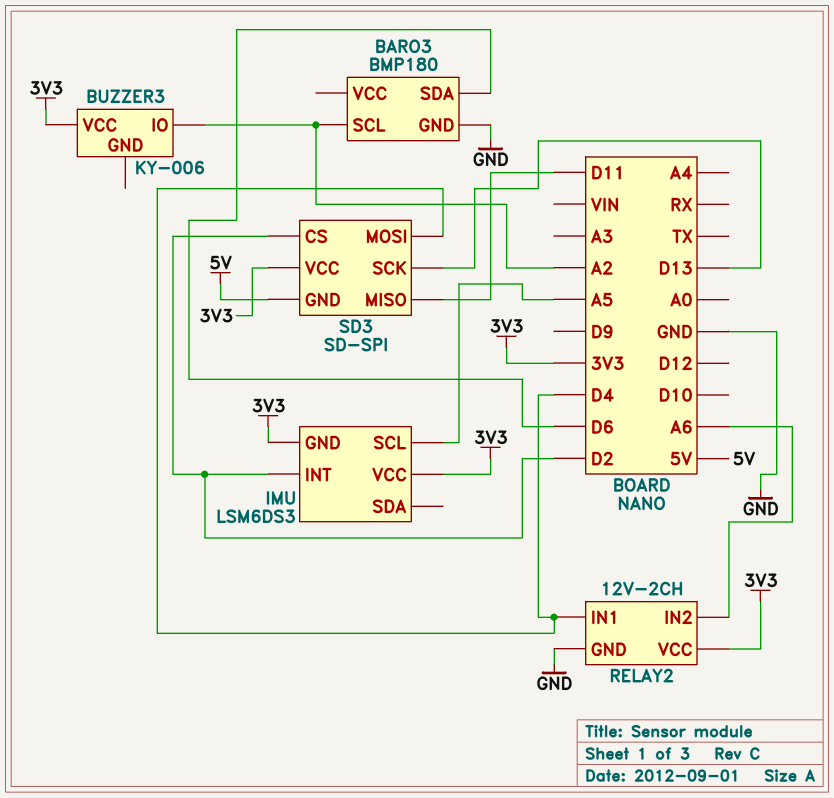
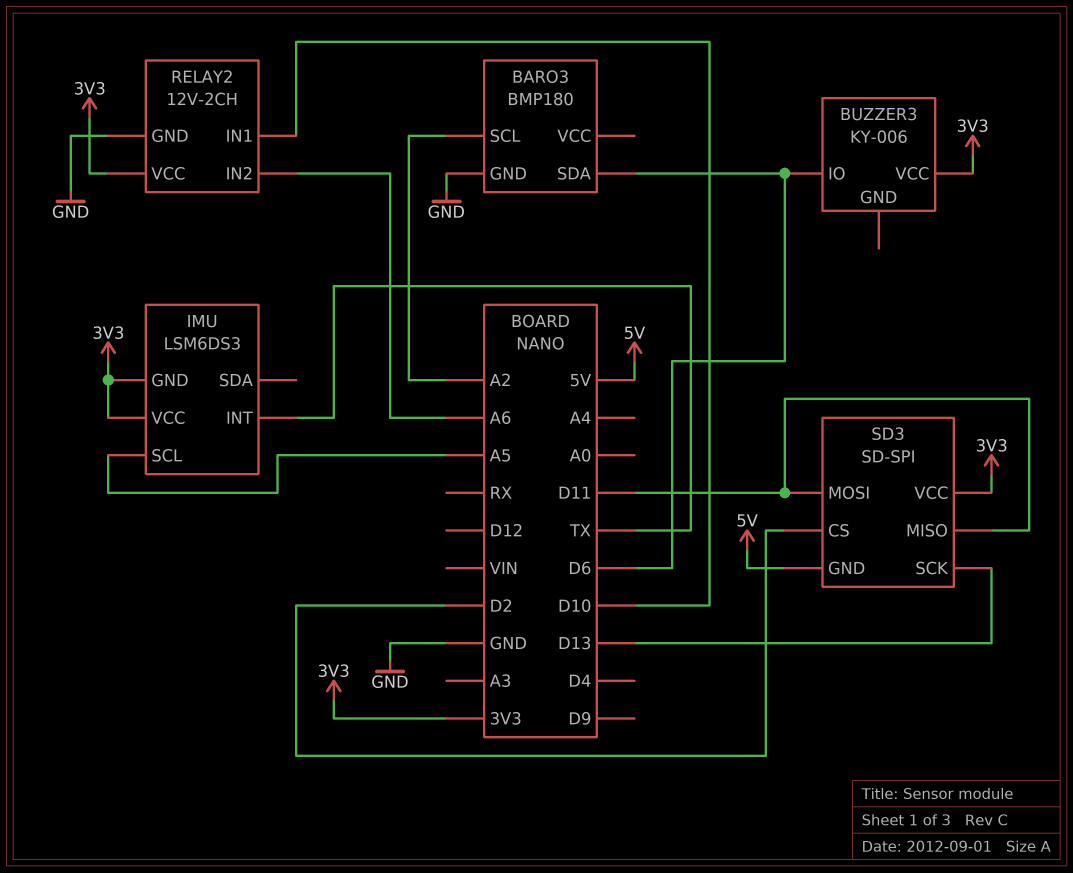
BUZZER3 pin IO: A2 -> D6
IMU pin INT: D2 -> TX
RELAY2 pin IN1: D4 -> D10
SD3 pin MOSI: D4 -> D11

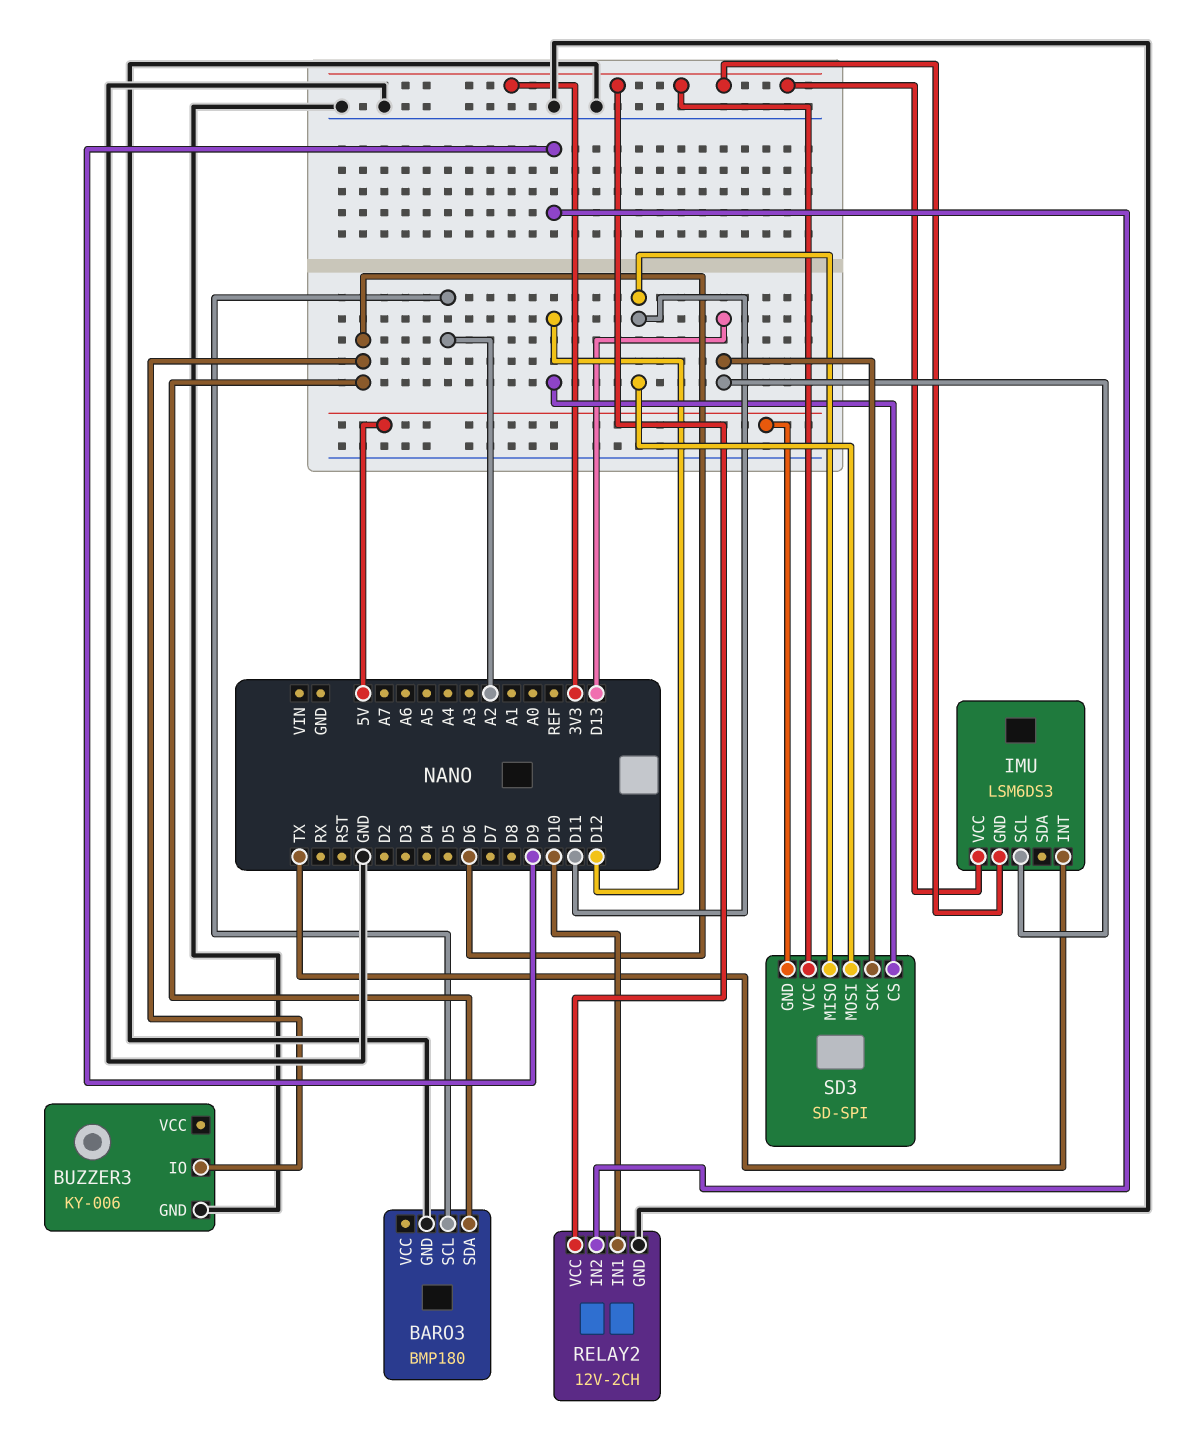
BUZZER3 pin GND: none -> GND
BUZZER3 pin VCC: 3V3 -> none
IMU pin SCL: A5 -> D13
RELAY2 pin IN2: A6 -> D9
SD3 pin CS: D2 -> D12

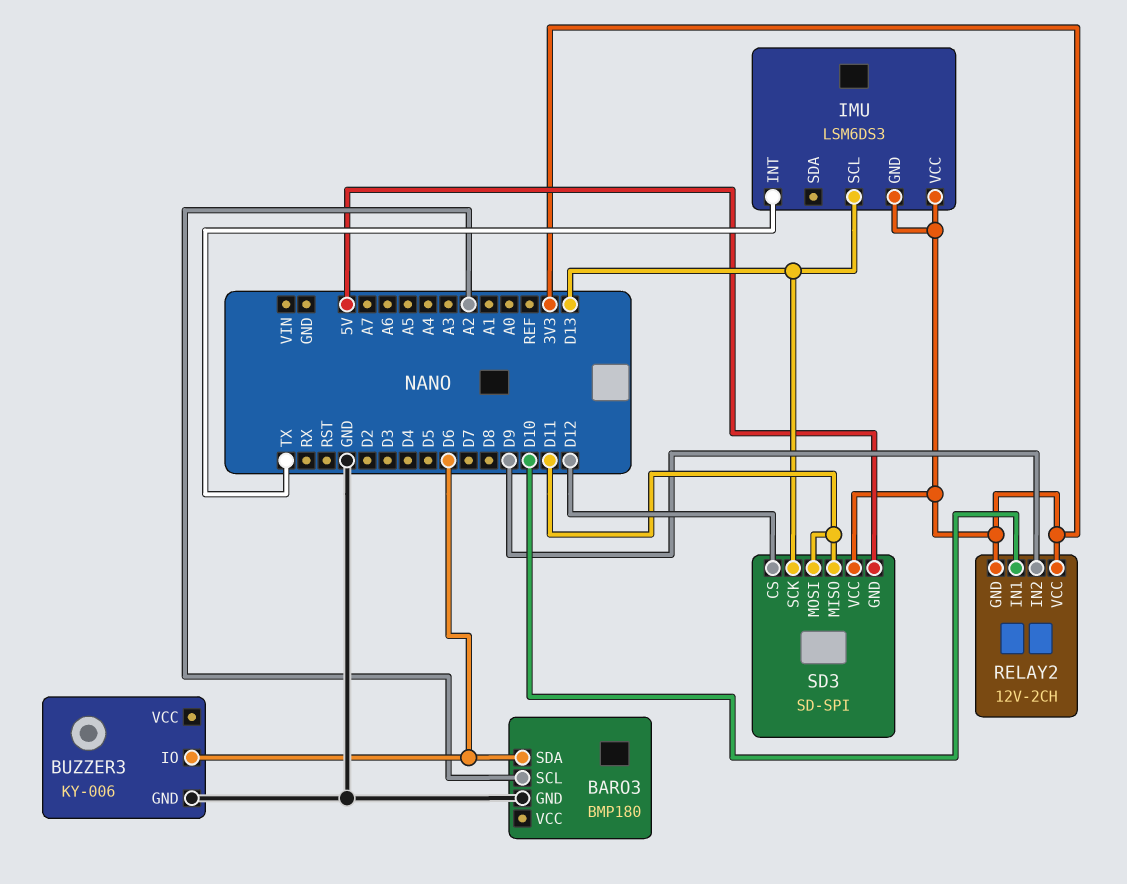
RELAY2 pin GND: GND -> 3V3

